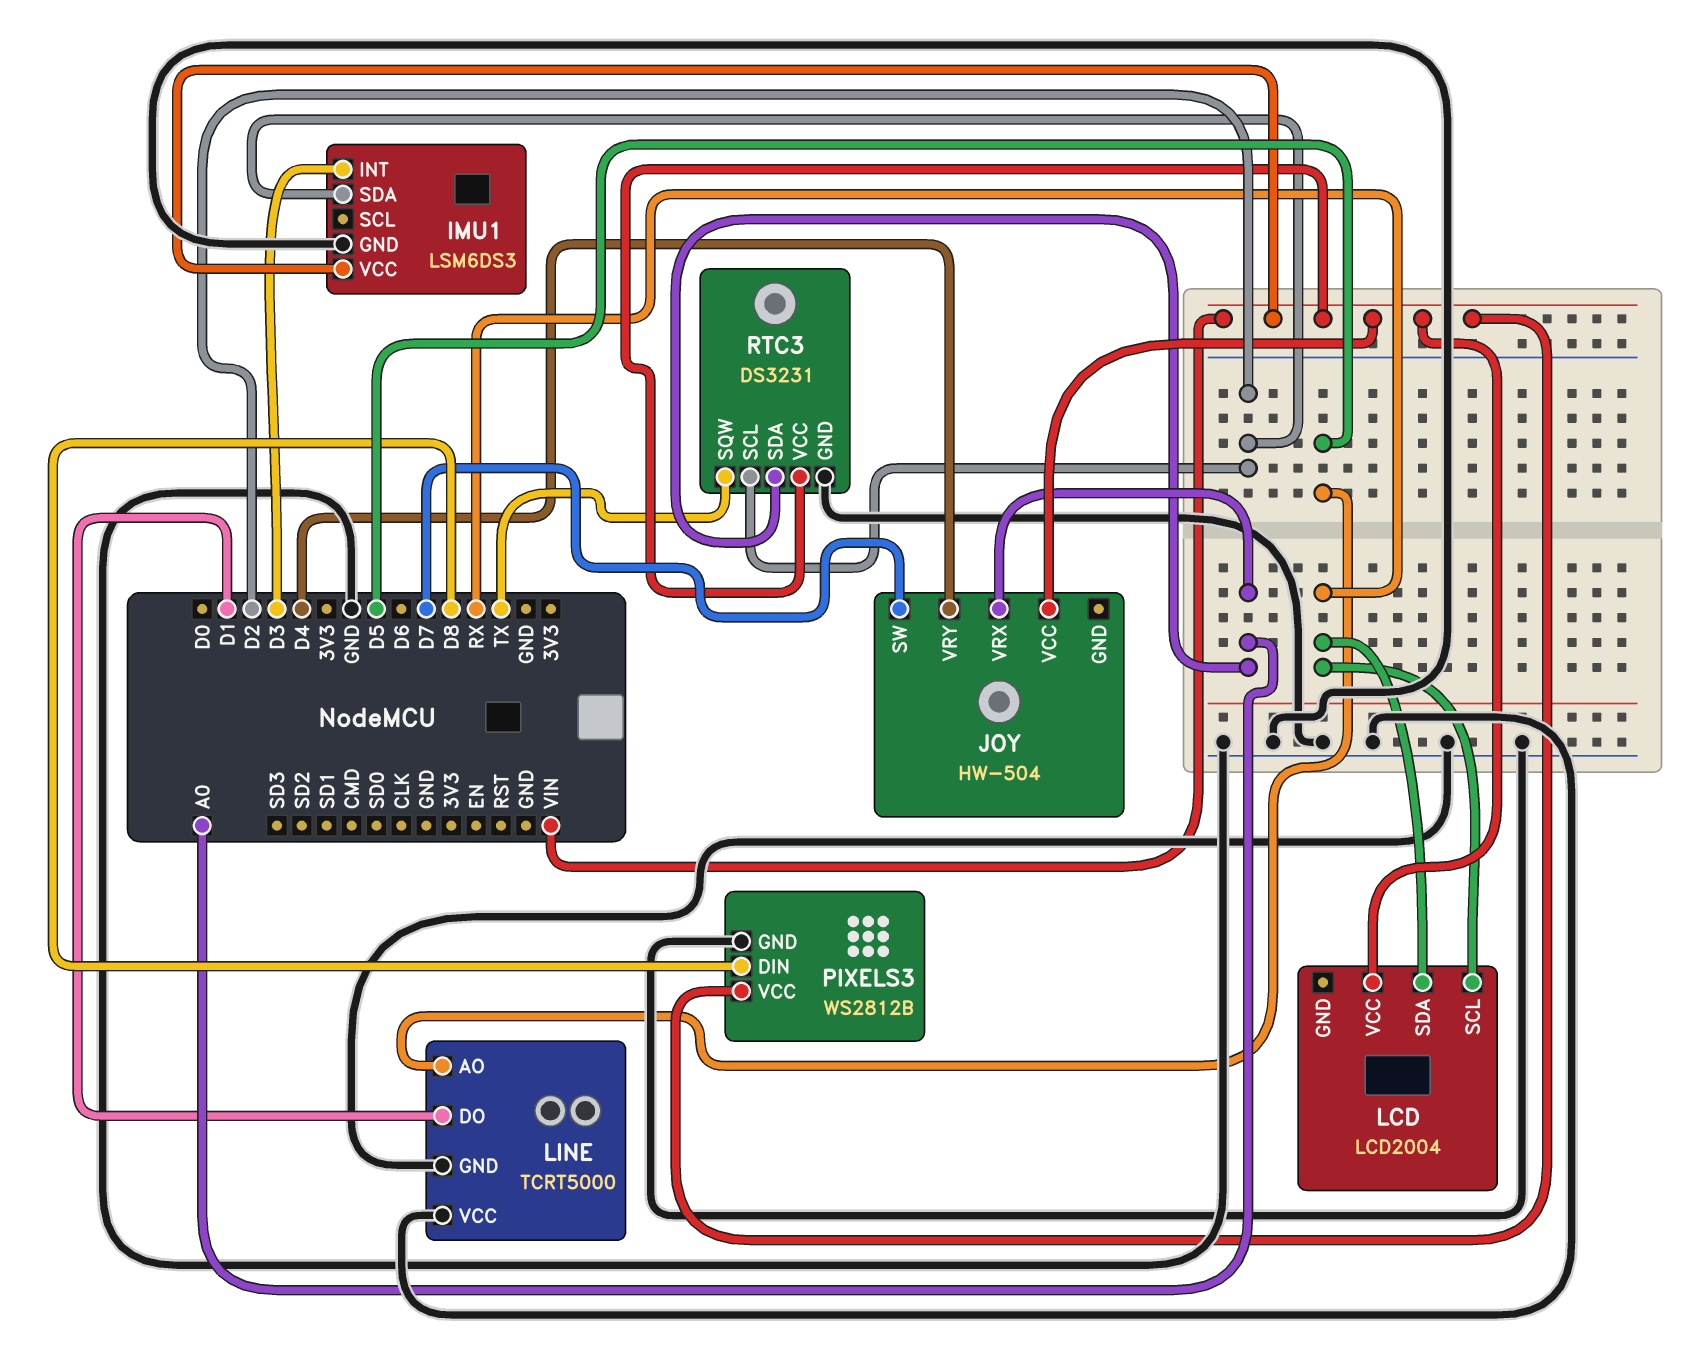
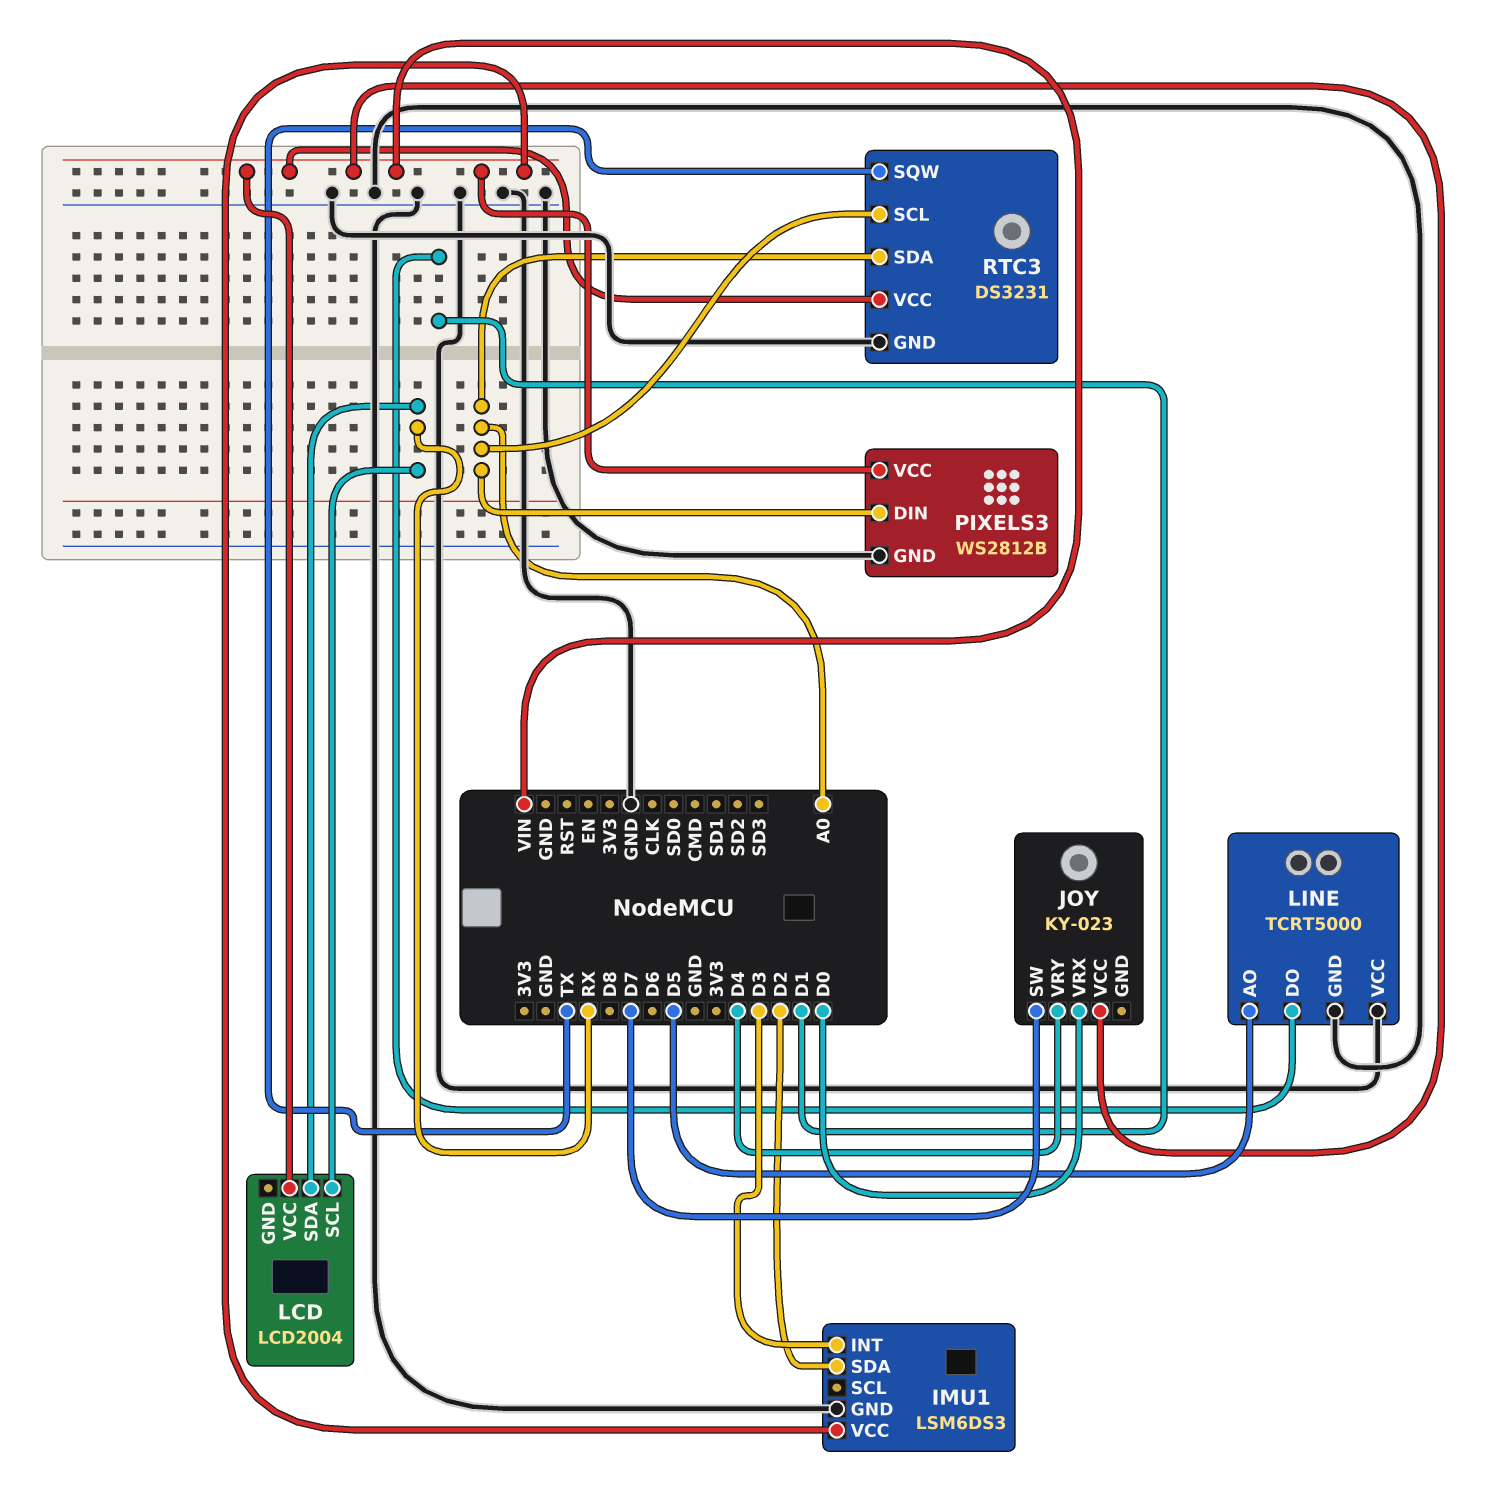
JOY: HW-504 -> KY-023
JOY pin VRX: A0 -> D0
PIXELS3 pin DIN: D8 -> A0
RTC3 pin SCL: D2 -> A0

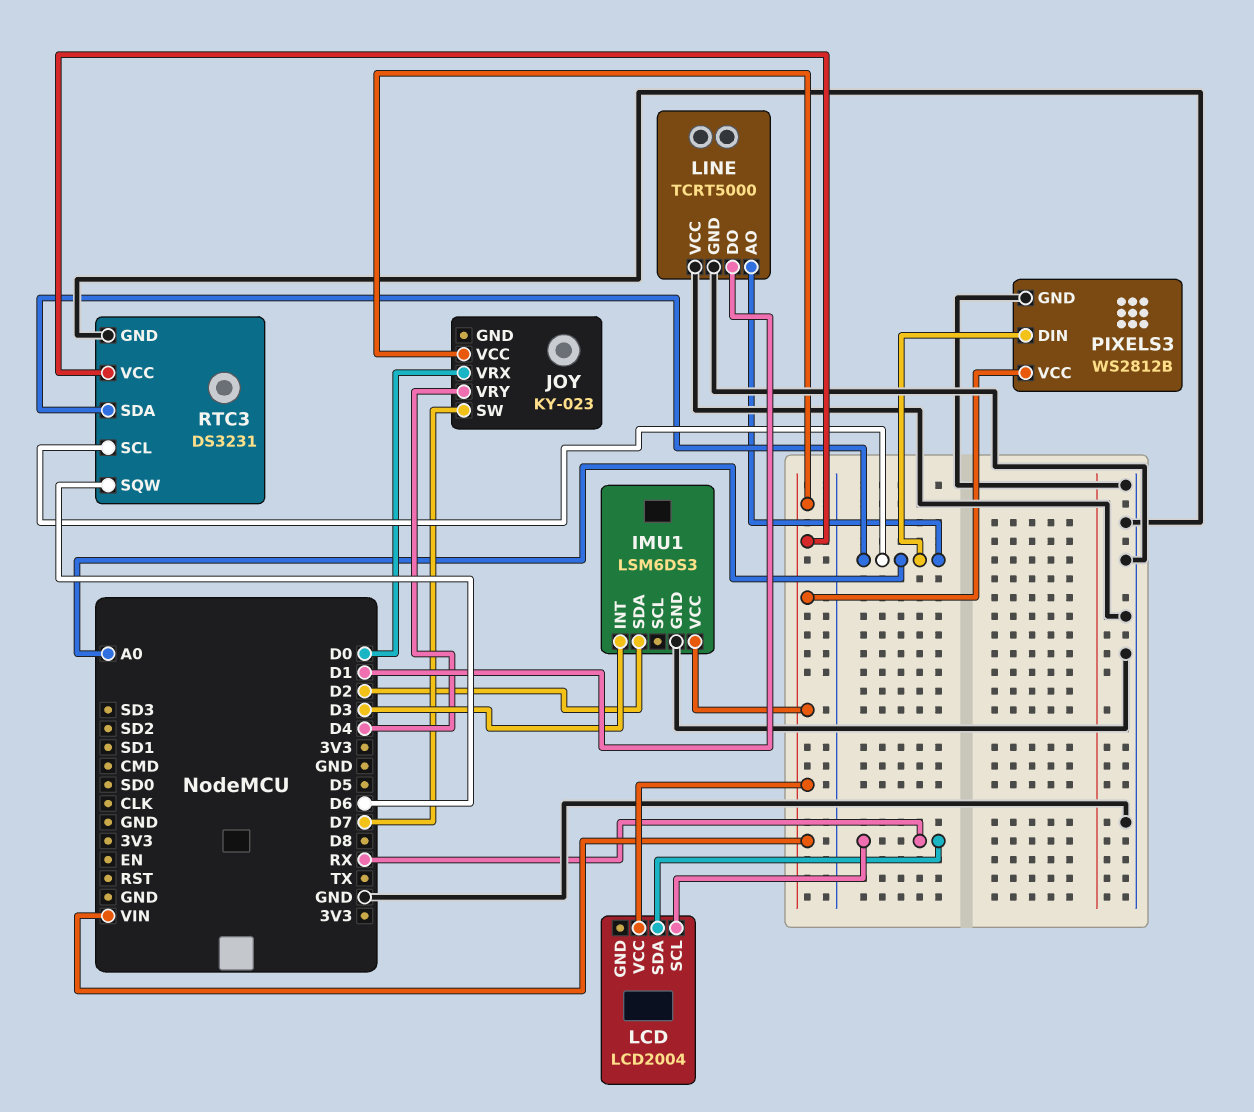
LINE pin AO: D5 -> A0
RTC3 pin SQW: TX -> D6

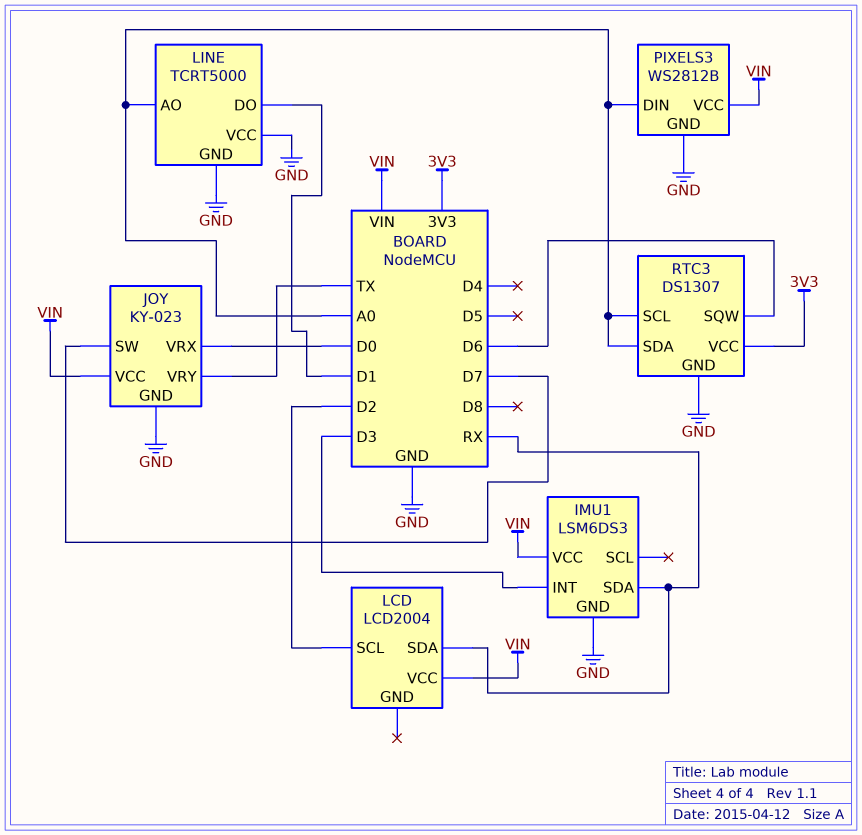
IMU1 pin SDA: D2 -> RX
JOY pin GND: none -> GND
JOY pin VRY: D4 -> TX
LCD pin SCL: RX -> D2
RTC3: DS3231 -> DS1307
RTC3 pin VCC: VIN -> 3V3

